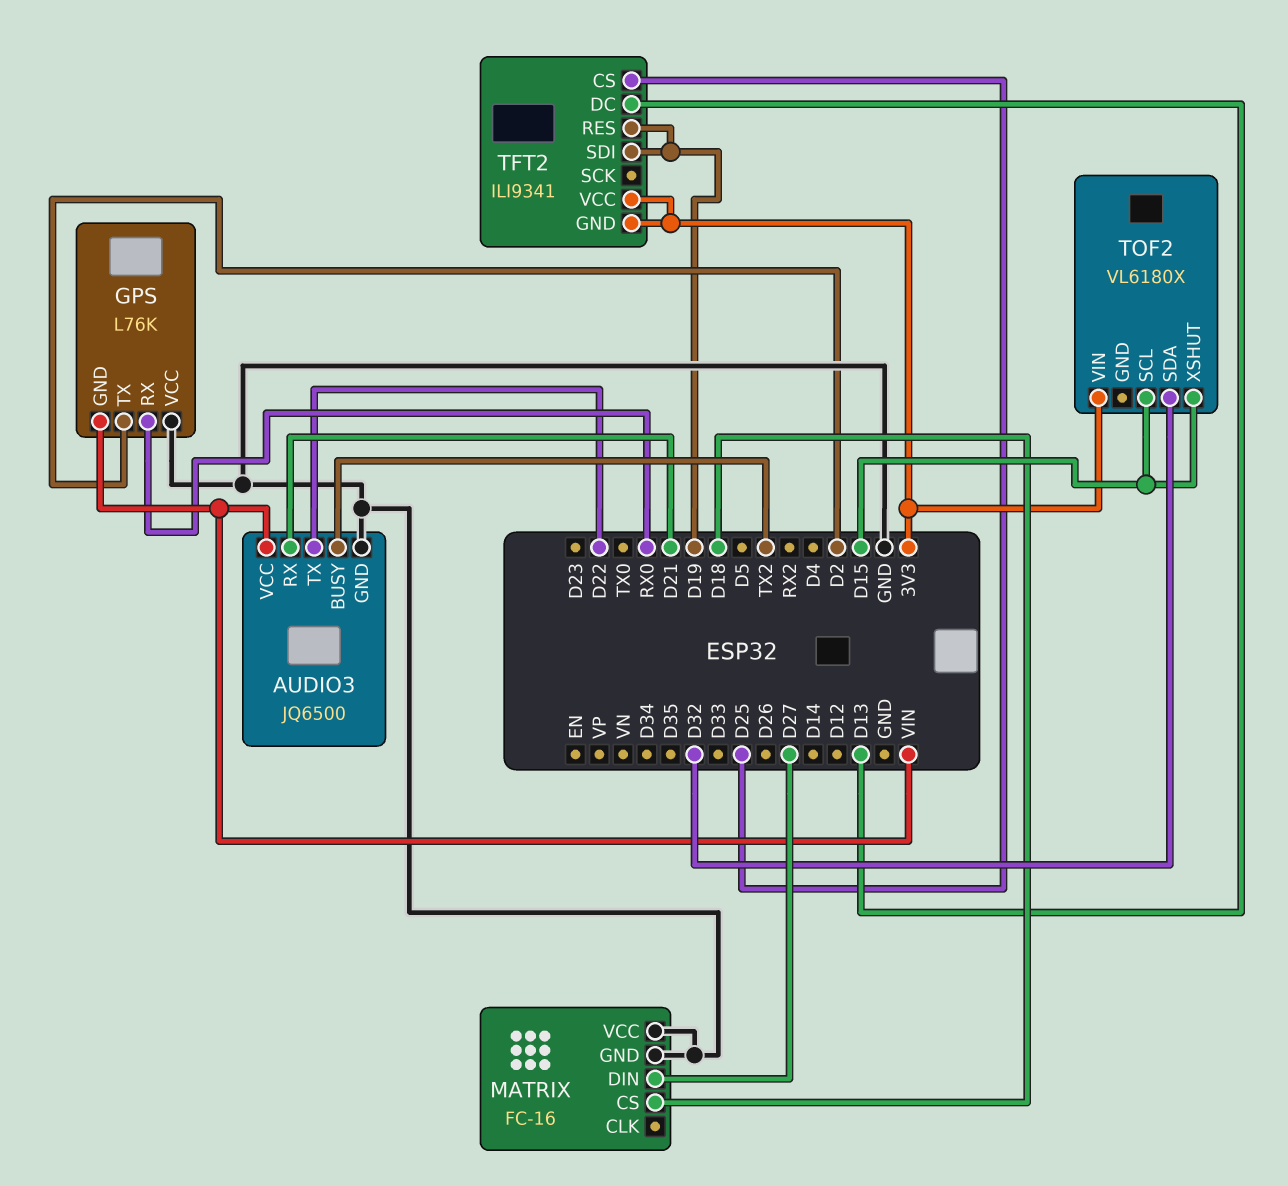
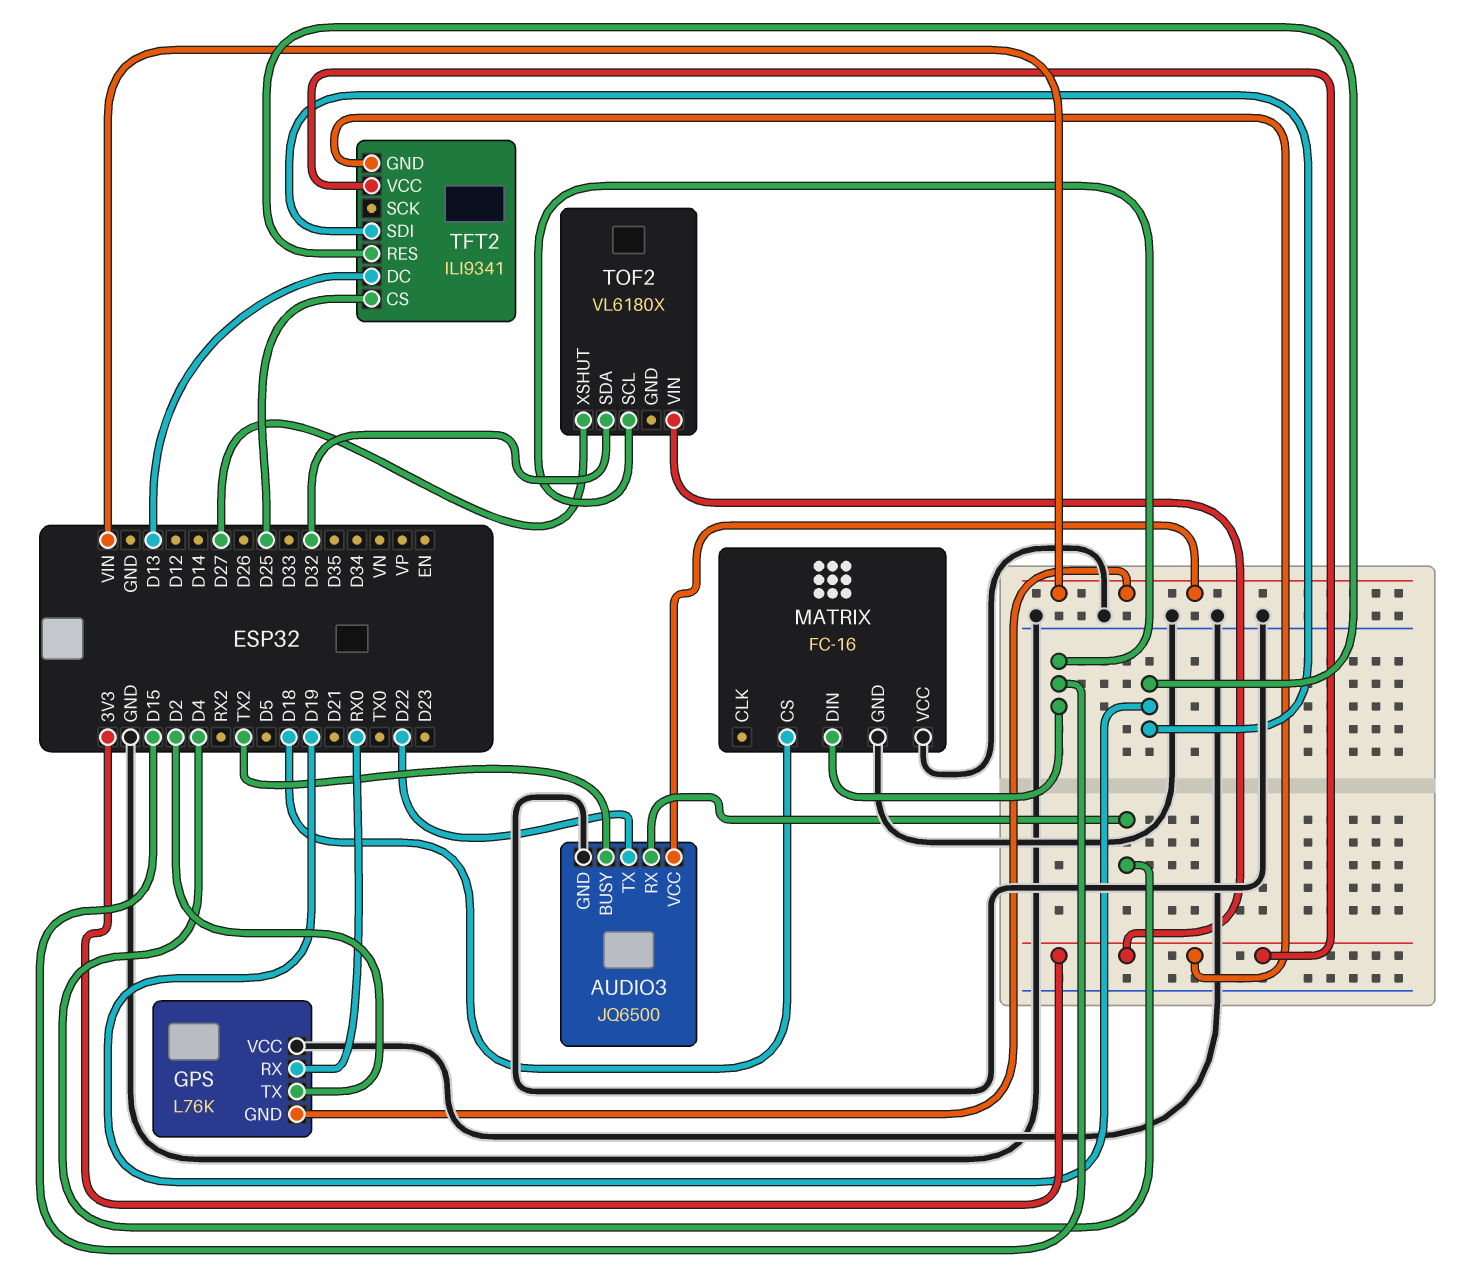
AUDIO3 pin RX: D21 -> D4
MATRIX pin DIN: D27 -> D15
TOF2 pin XSHUT: D15 -> D27

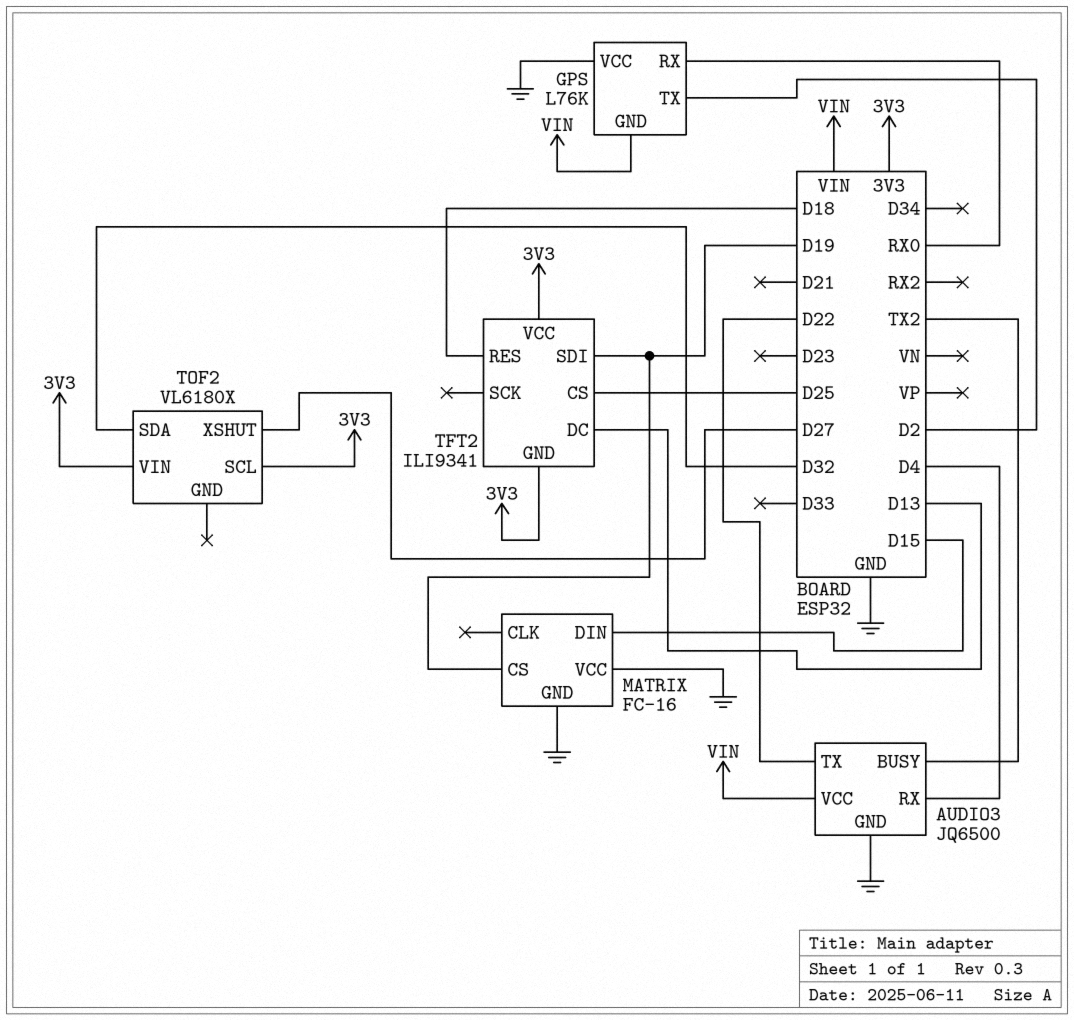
MATRIX pin CS: D18 -> D19
TFT2 pin RES: D19 -> D18
TOF2 pin SCL: D15 -> 3V3

